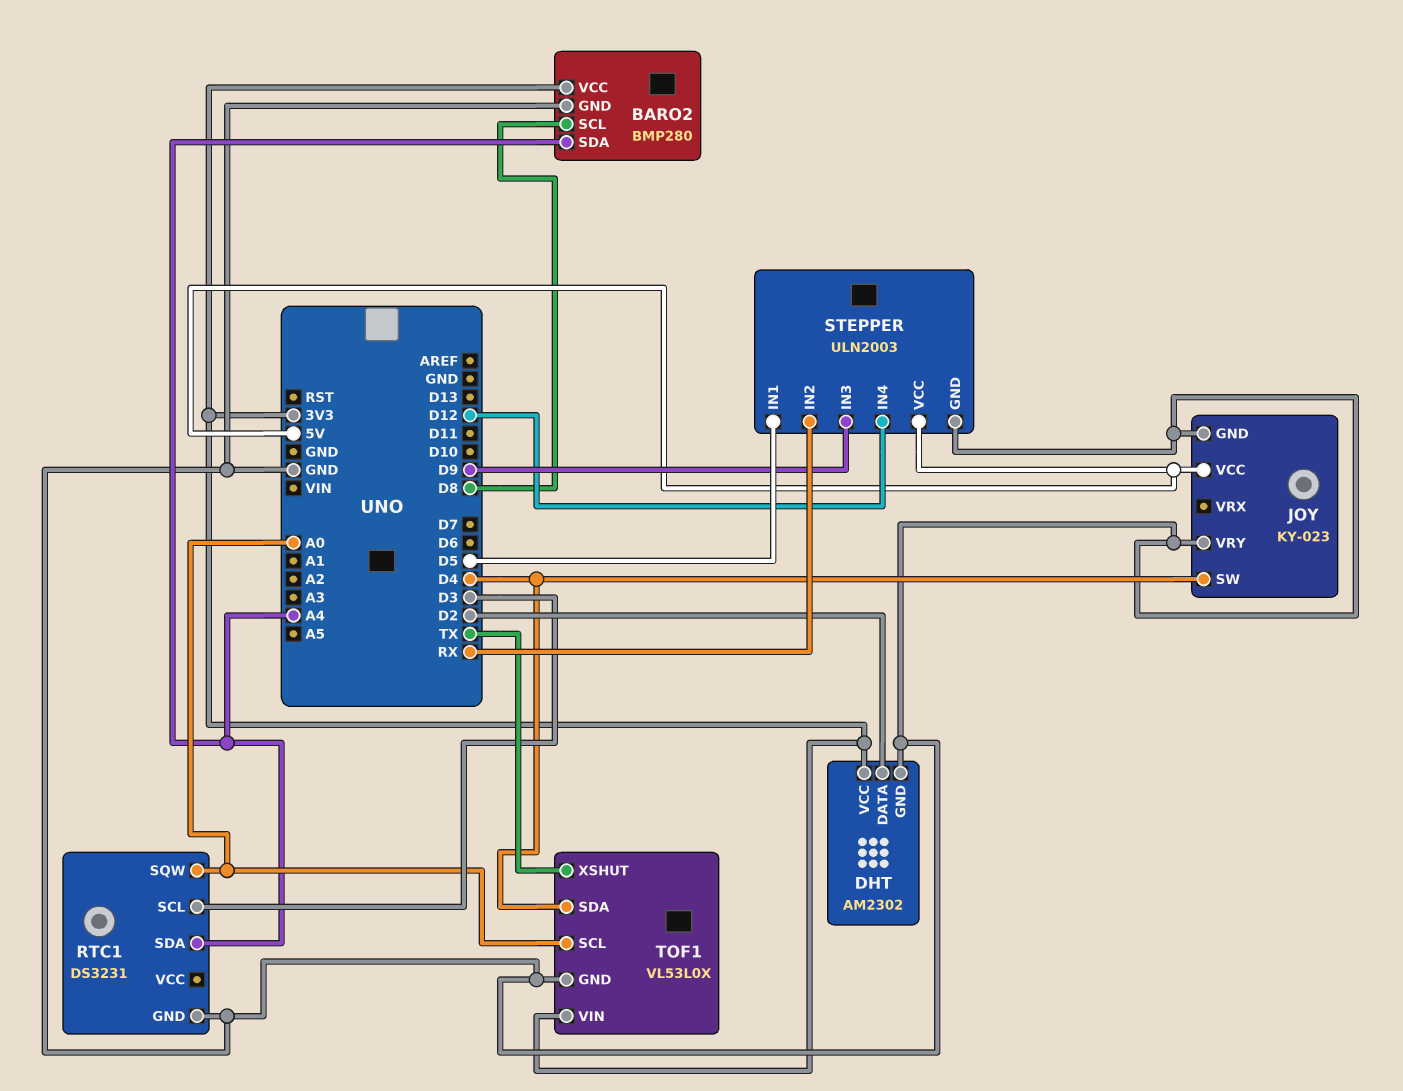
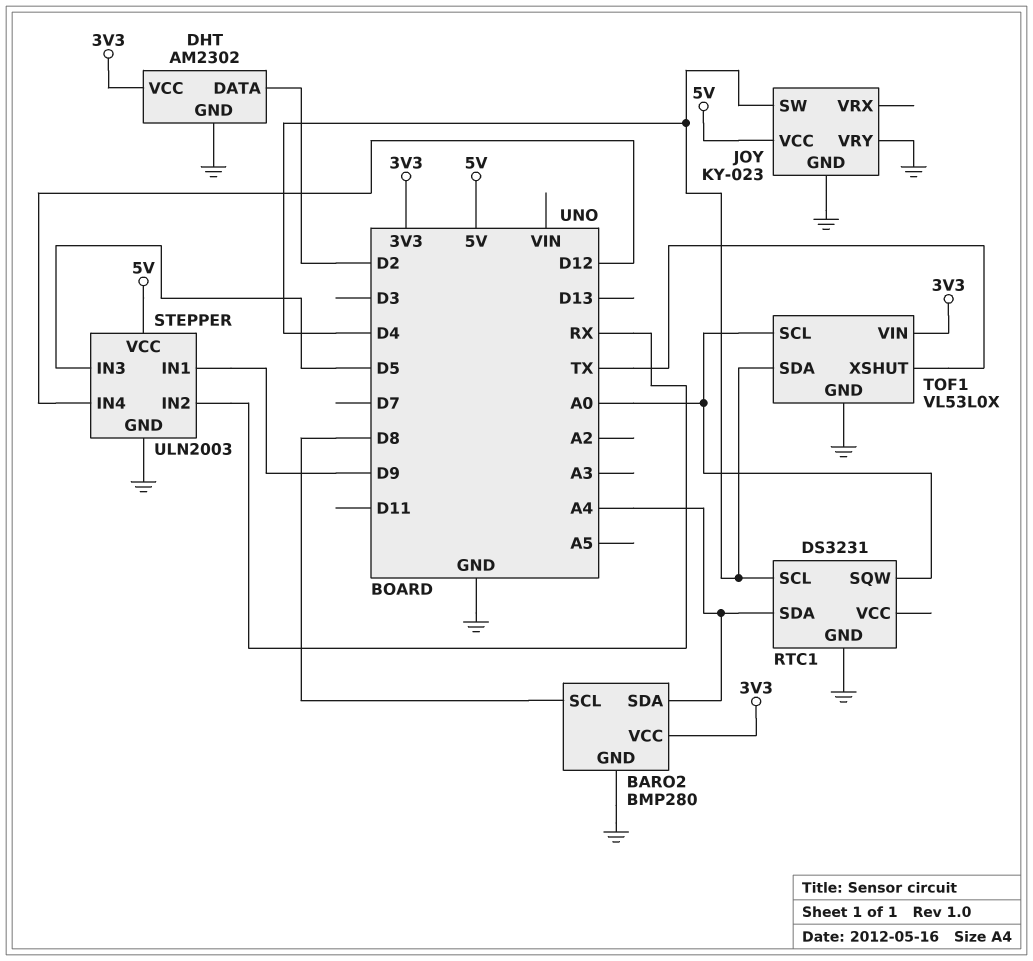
RTC1 pin SCL: D3 -> D4
STEPPER pin IN1: D5 -> D9
STEPPER pin IN3: D9 -> D5

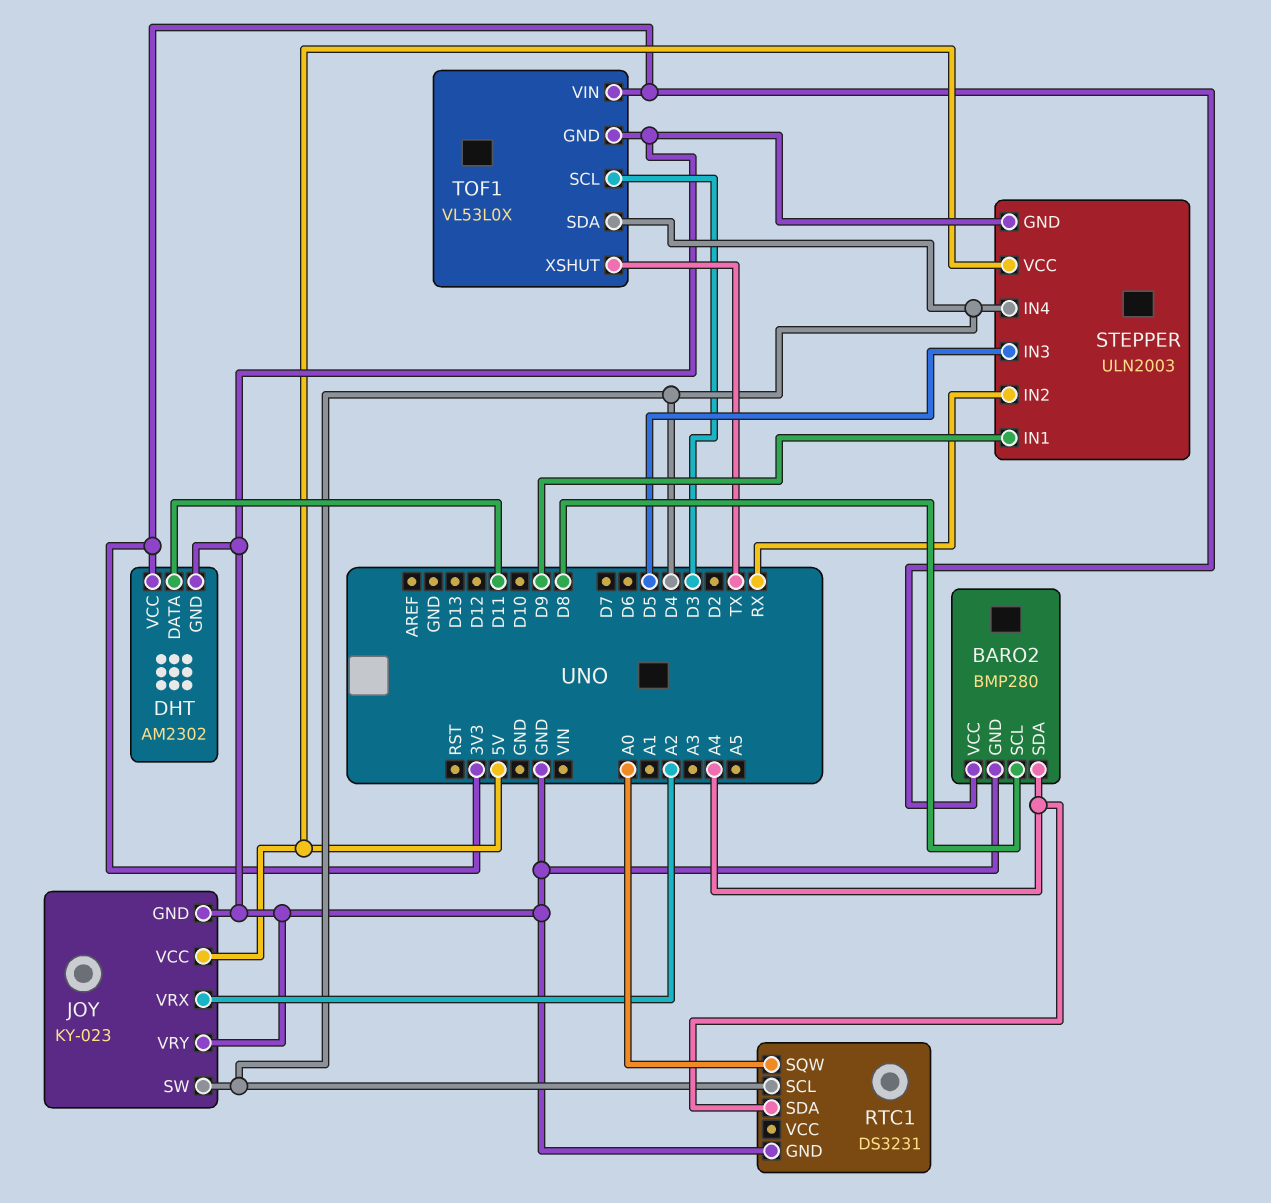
DHT pin DATA: D2 -> D11
JOY pin VRX: none -> A2
STEPPER pin IN4: D12 -> D4
TOF1 pin SCL: A0 -> D3

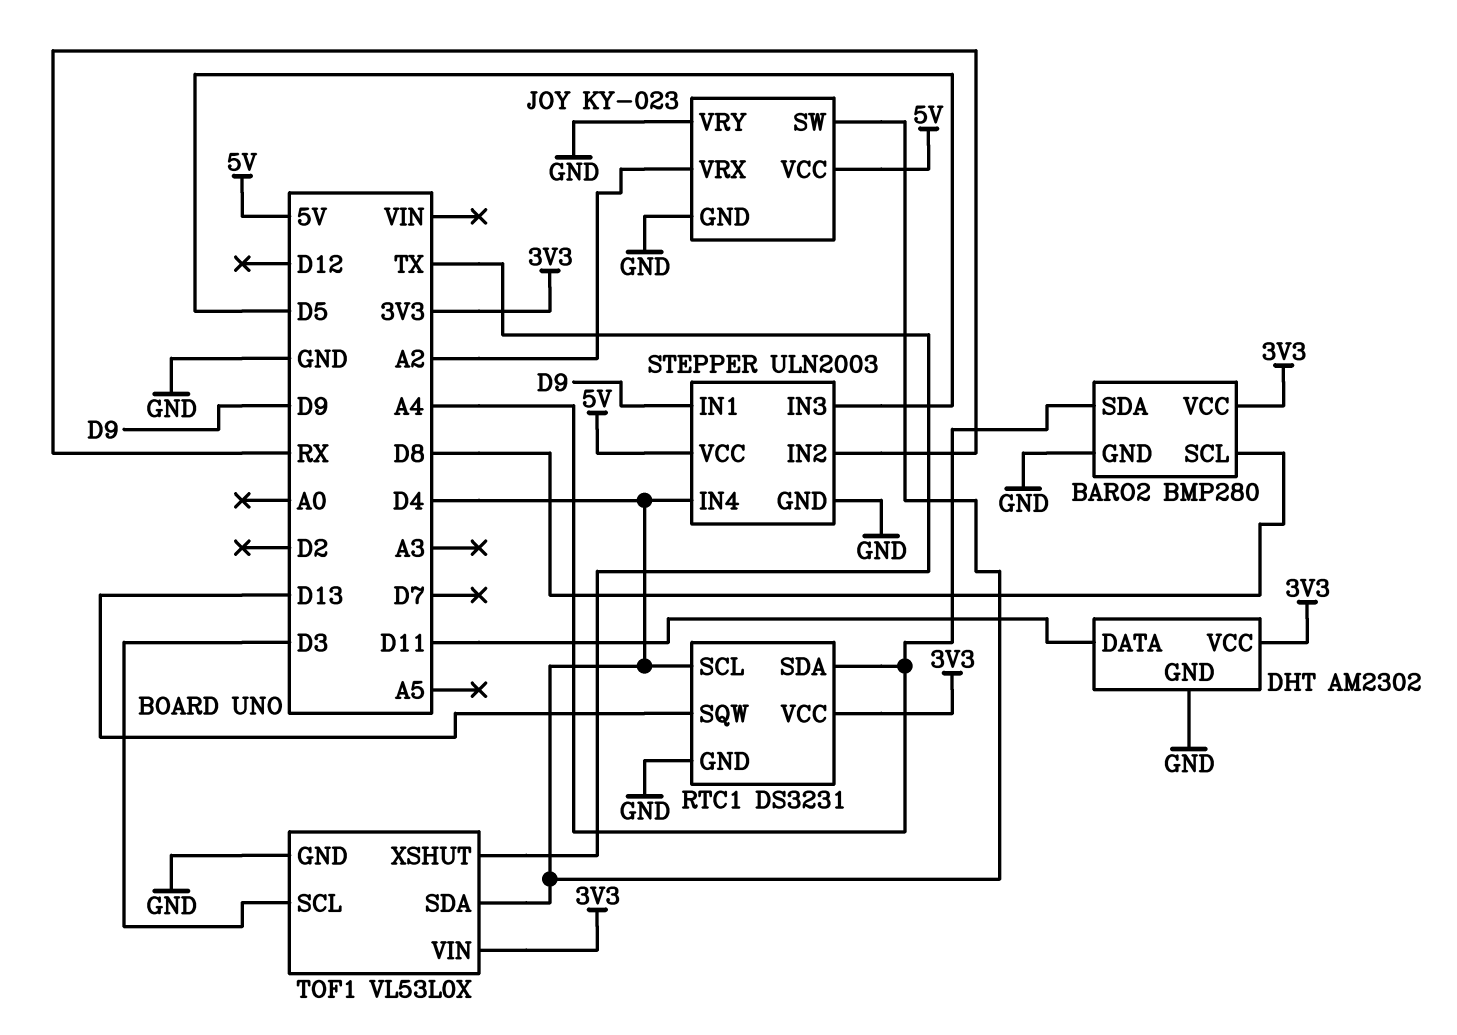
RTC1 pin SQW: A0 -> D13
RTC1 pin VCC: none -> 3V3

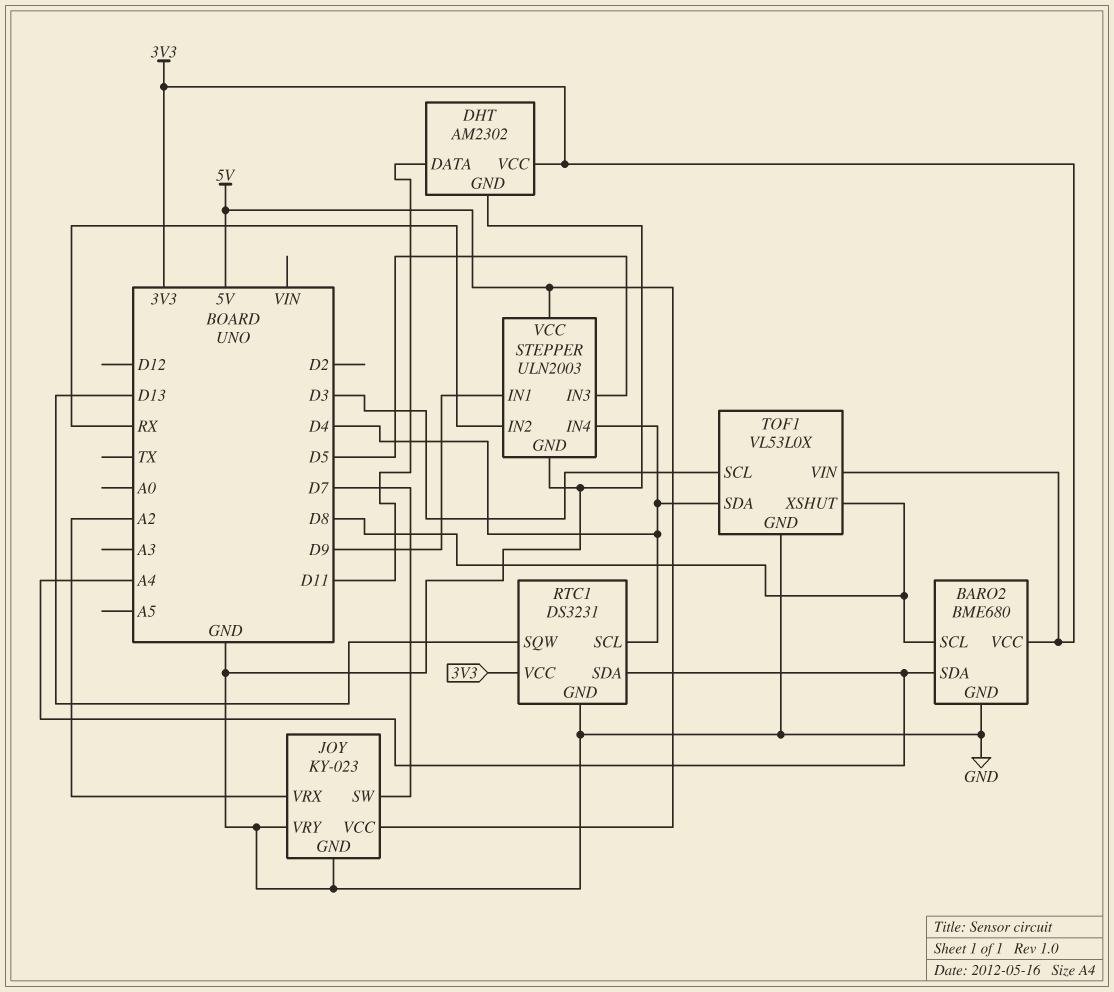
BARO2: BMP280 -> BME680
JOY pin SW: D4 -> D7
TOF1 pin XSHUT: TX -> D8

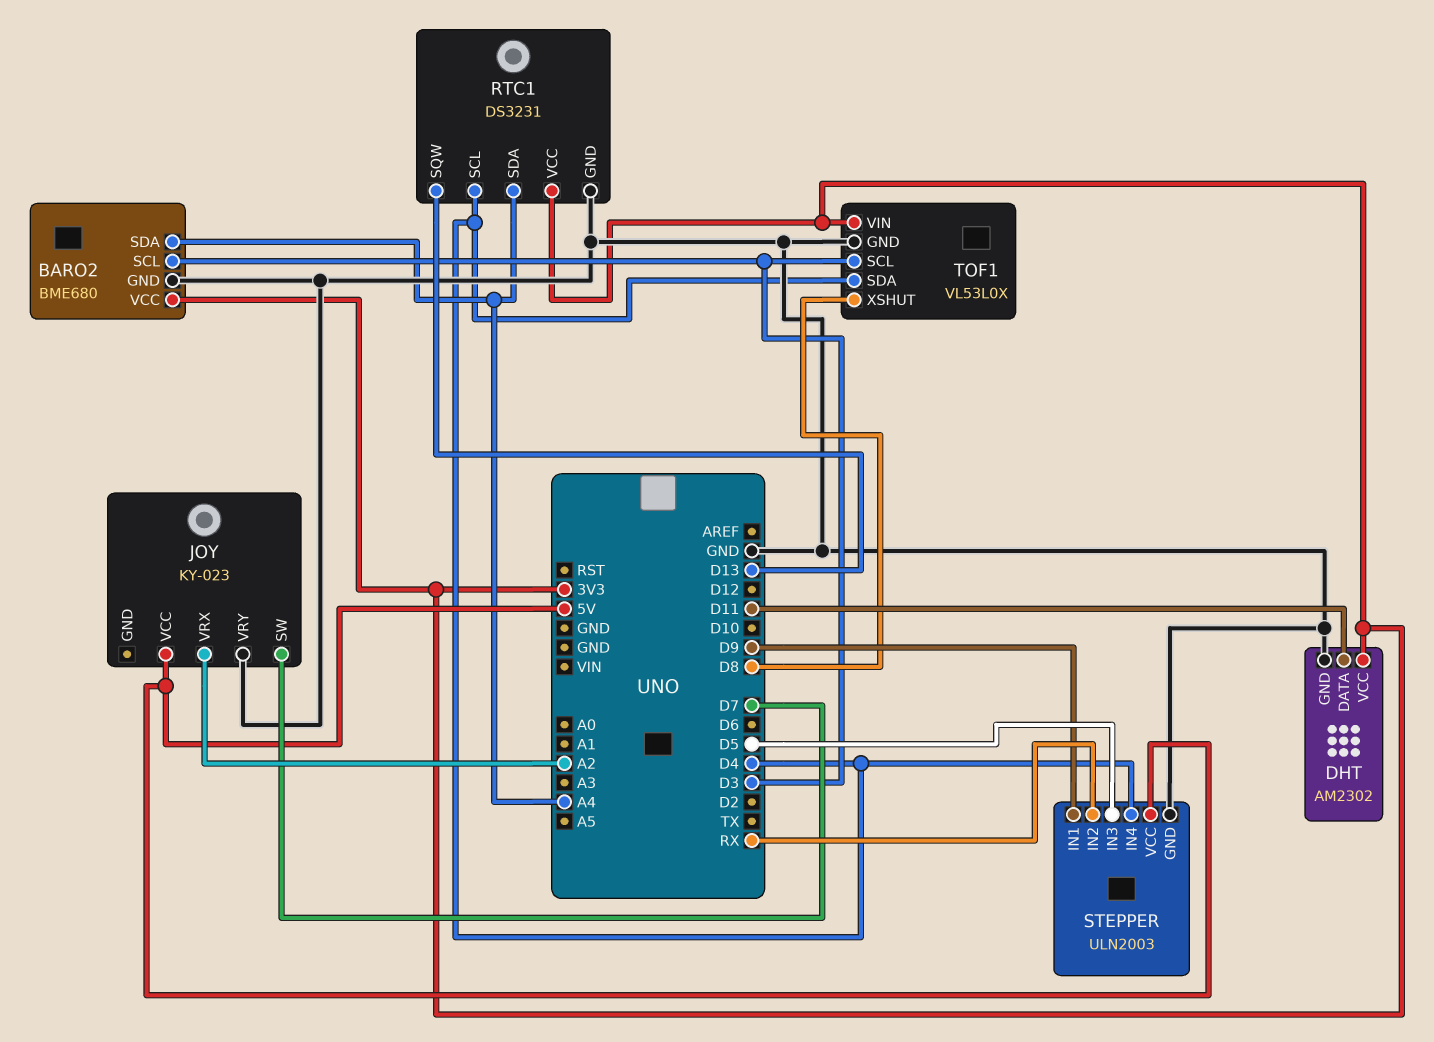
BARO2 pin SCL: D8 -> D3
JOY pin GND: GND -> none

